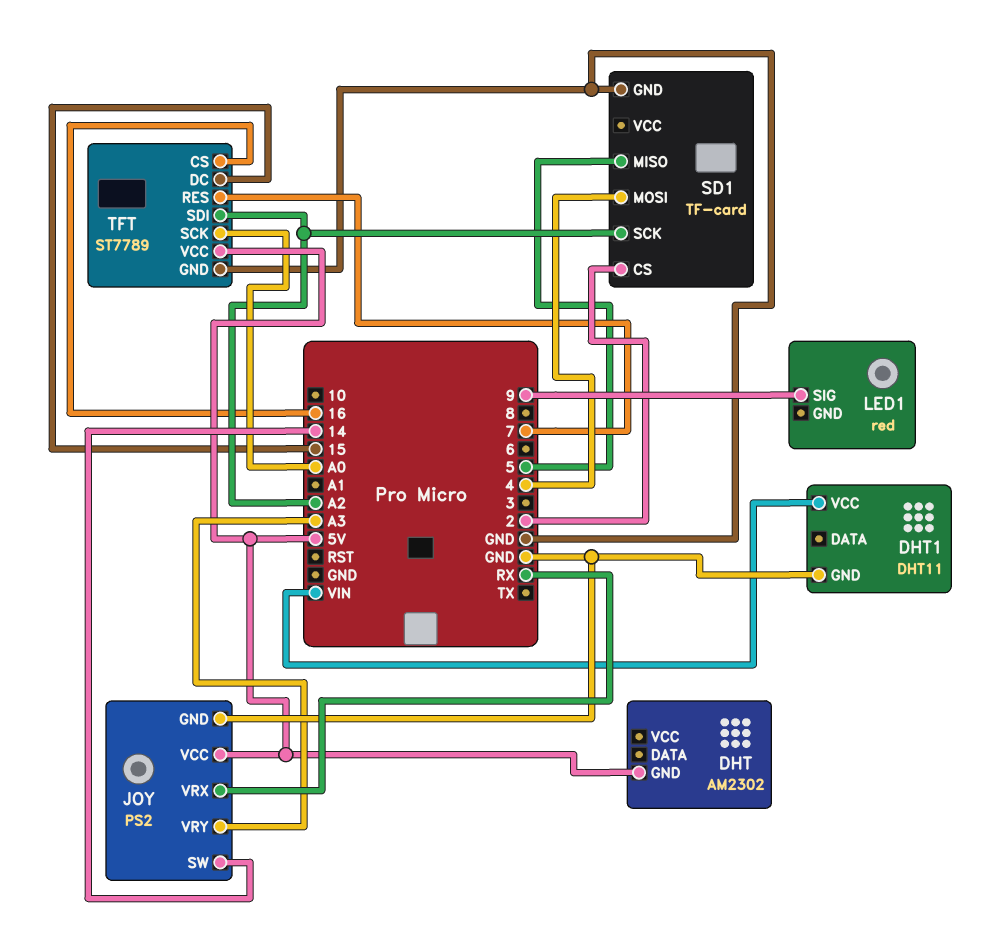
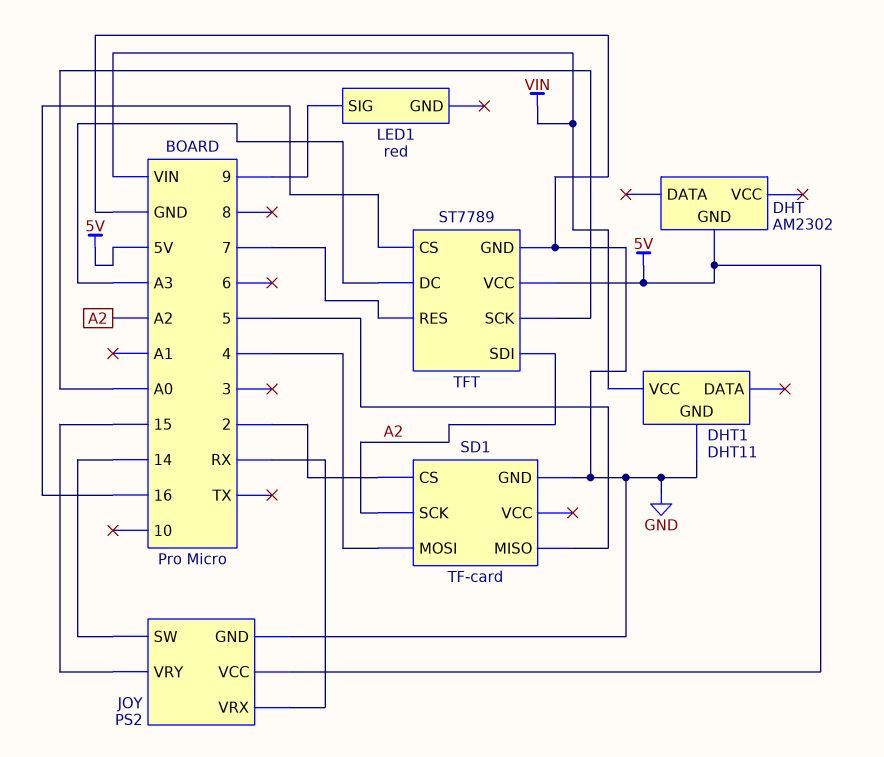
JOY pin VRY: A3 -> 15
TFT pin DC: 15 -> A3

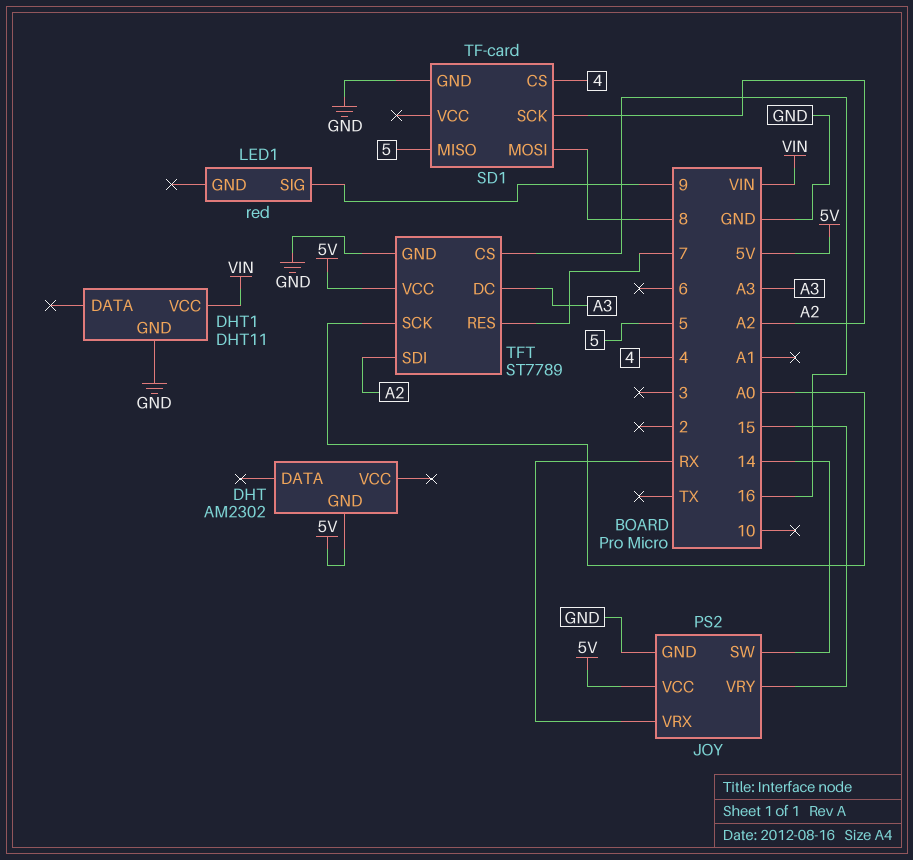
SD1 pin CS: 2 -> 4
SD1 pin MOSI: 4 -> 8

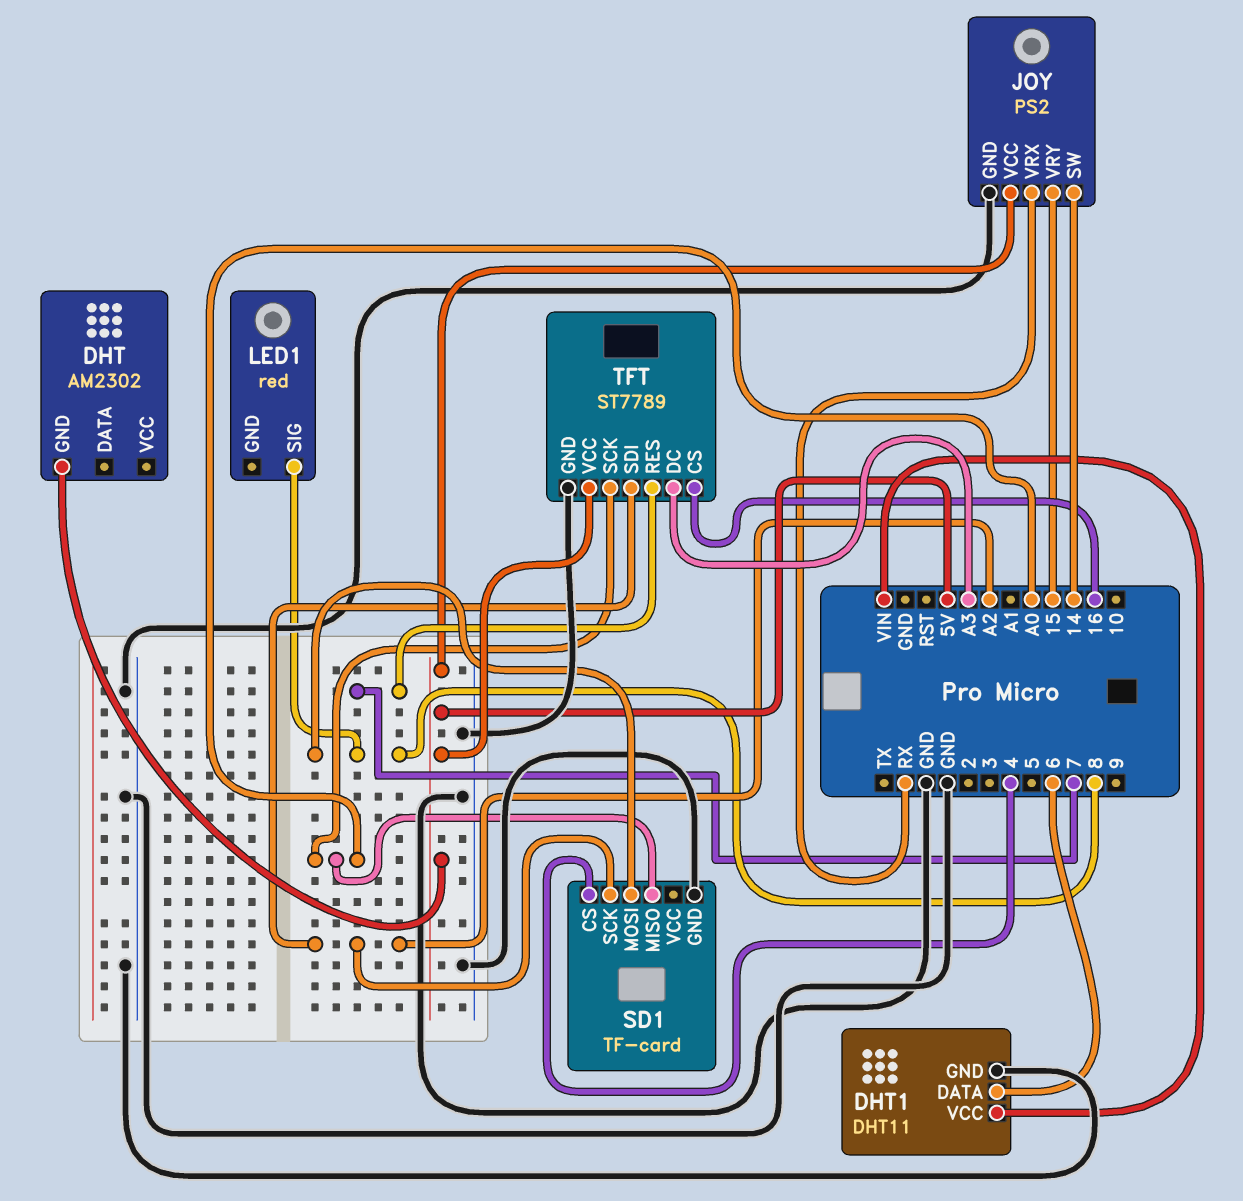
DHT1 pin DATA: none -> 6
LED1 pin SIG: 9 -> 8
SD1 pin MISO: 5 -> A0

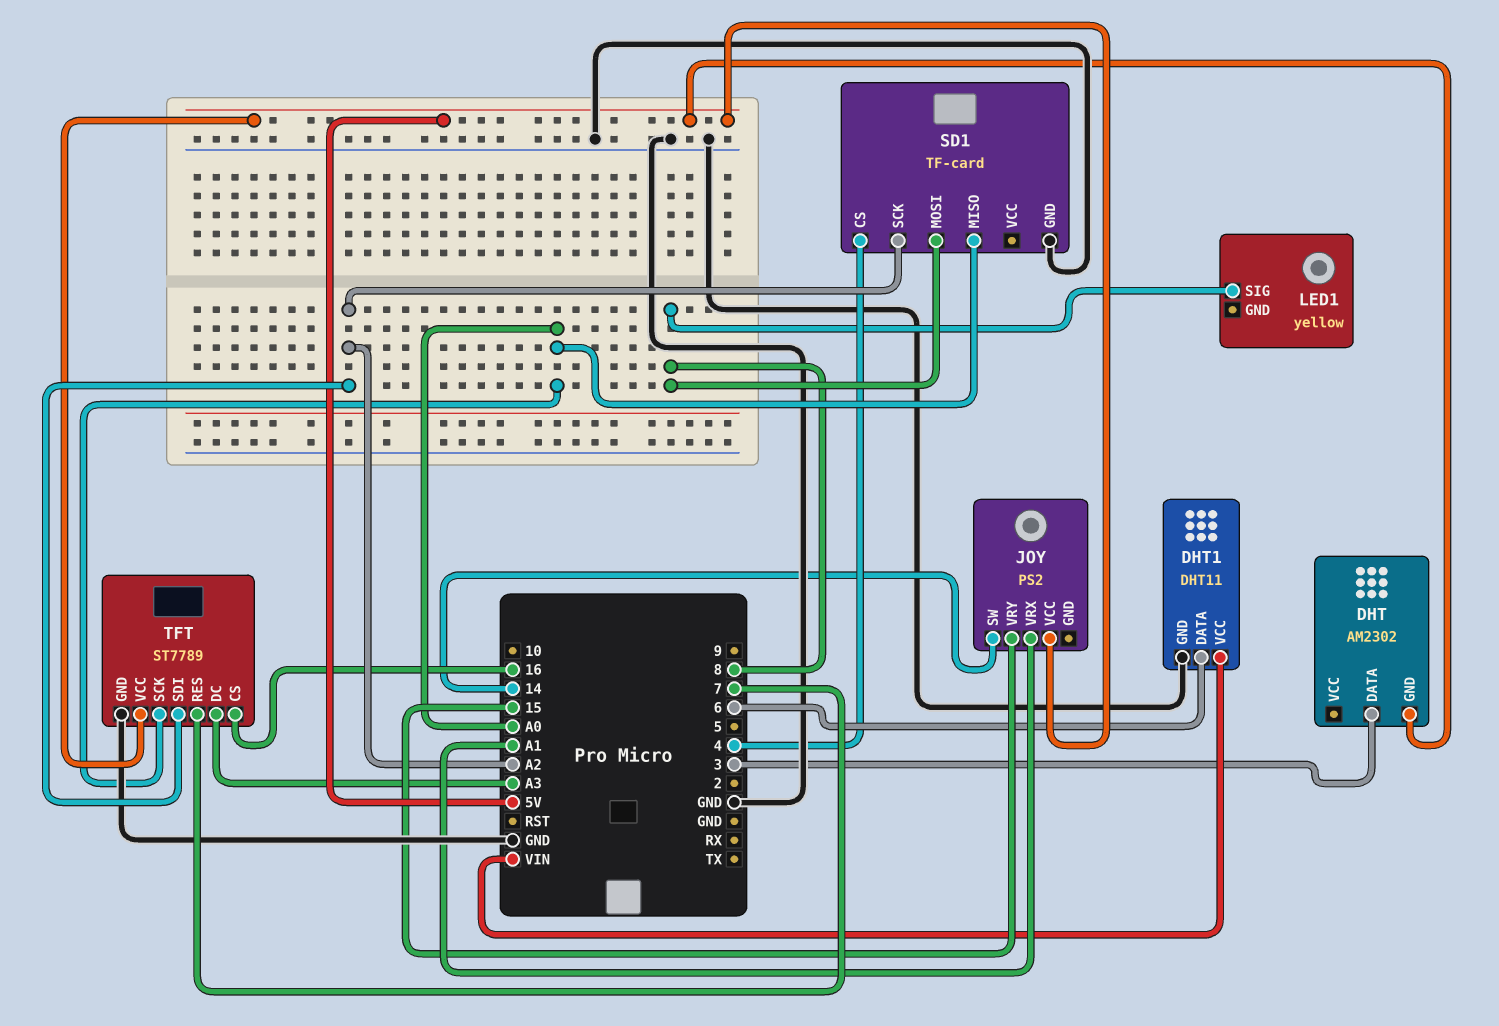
DHT pin DATA: none -> 3
JOY pin GND: GND -> none
JOY pin VRX: RX -> A1
LED1: red -> yellow

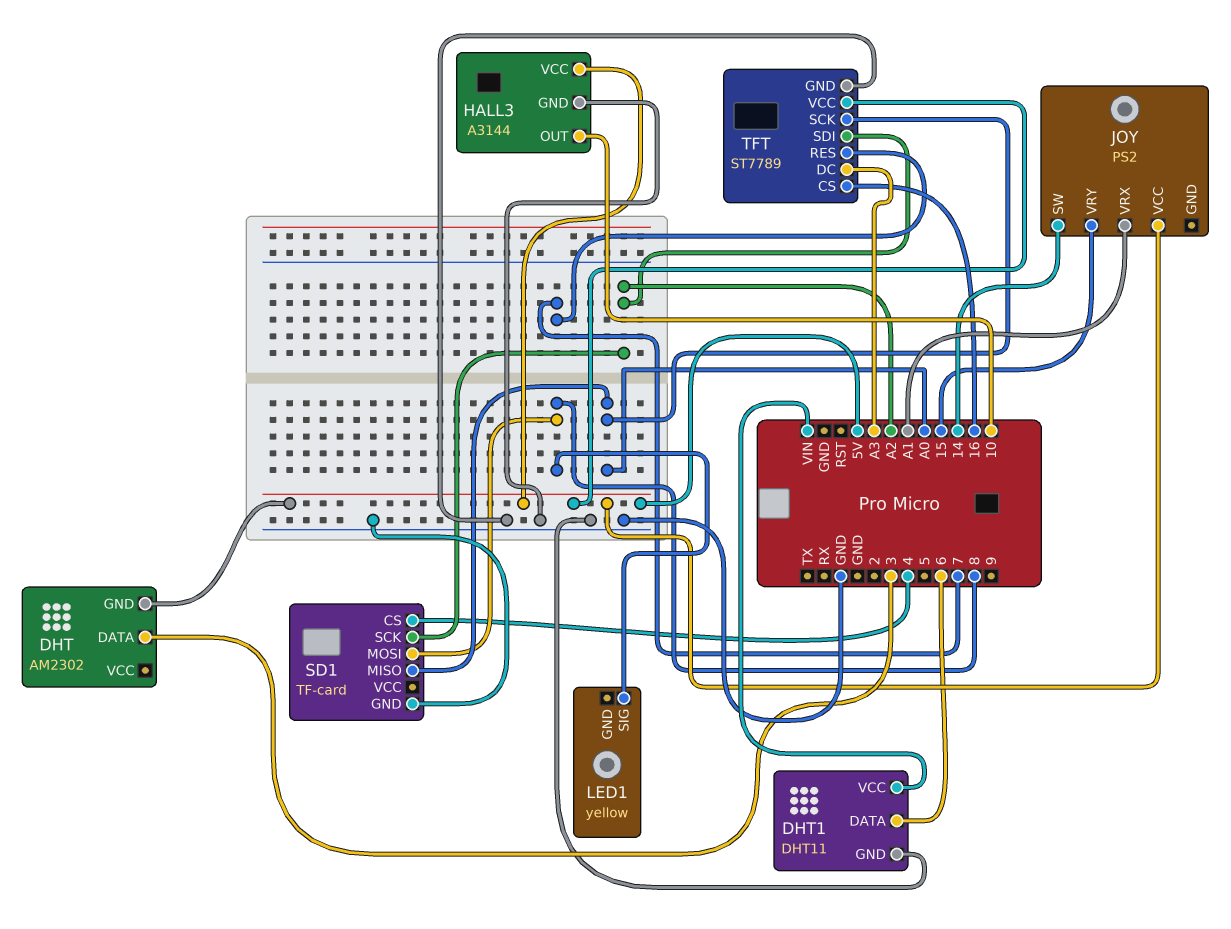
HALL3: none -> A3144
HALL3 pin GND: none -> GND
HALL3 pin OUT: none -> 10
HALL3 pin VCC: none -> 5V

